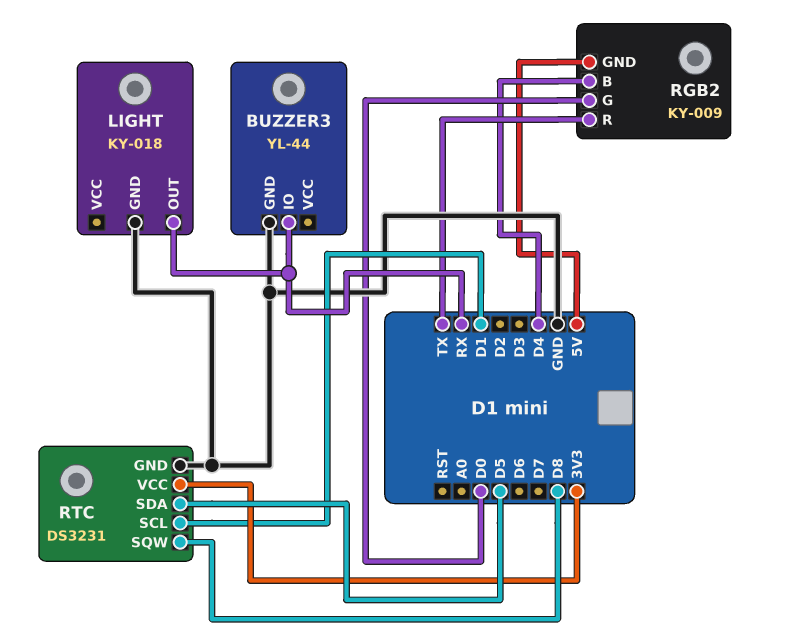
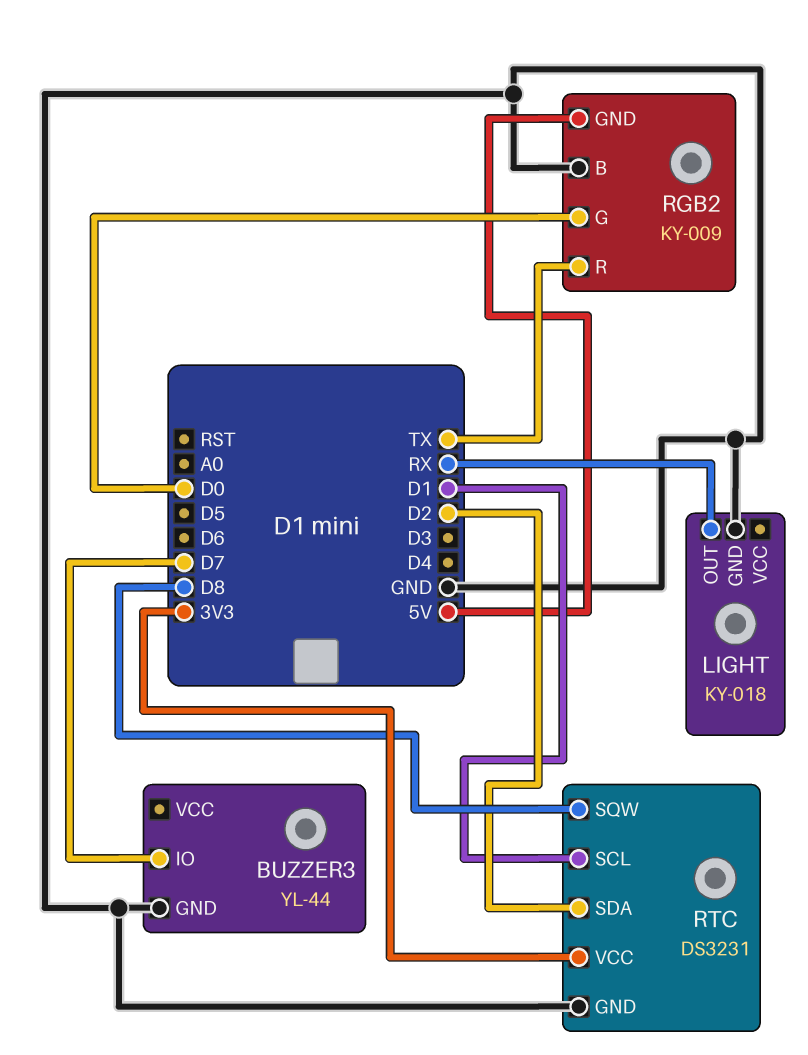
BUZZER3 pin IO: RX -> D7
RGB2 pin B: D4 -> GND
RTC pin SDA: D5 -> D2

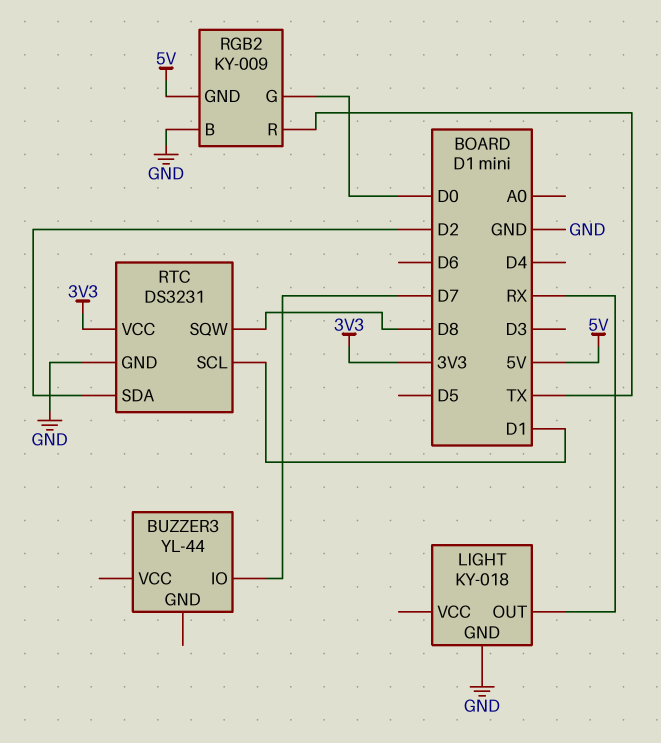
BUZZER3 pin GND: GND -> none

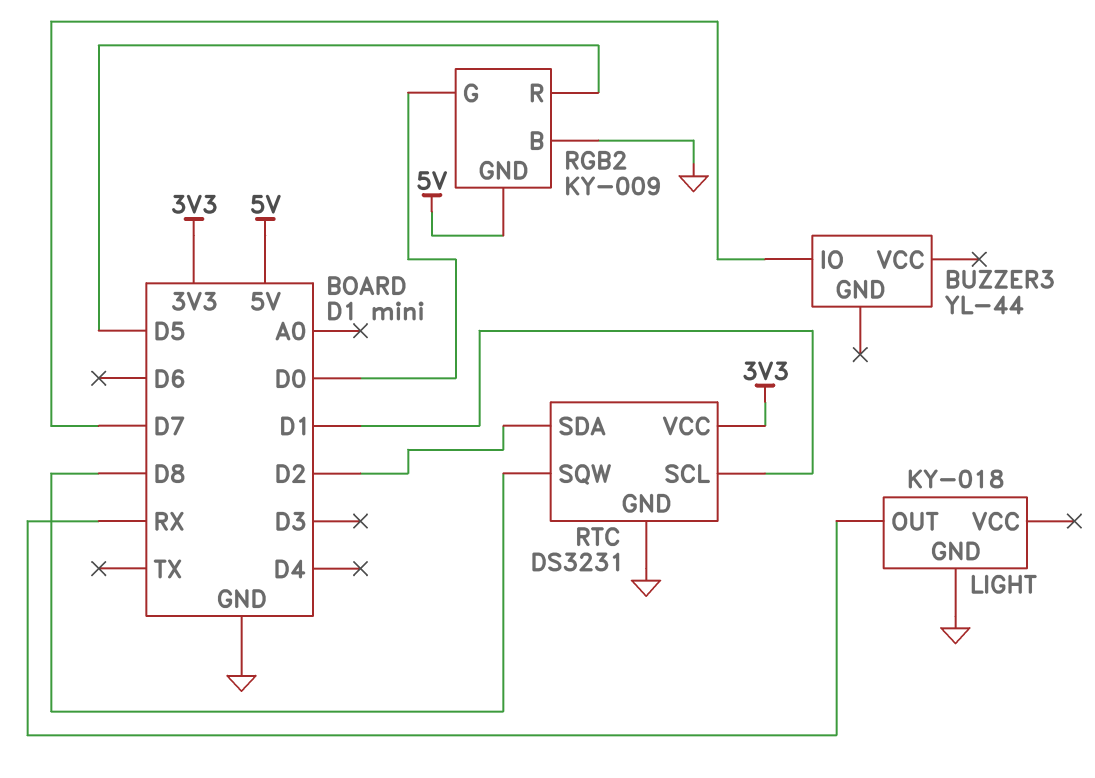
RGB2 pin R: TX -> D5

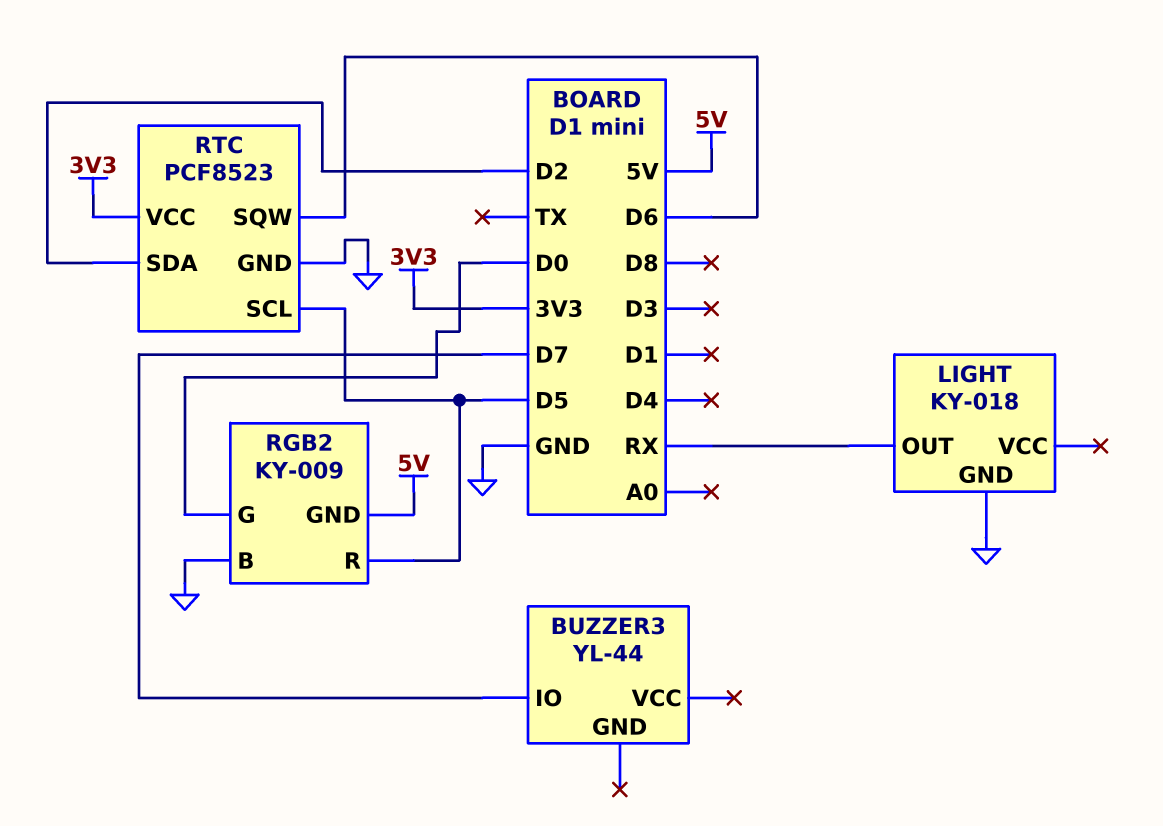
RTC: DS3231 -> PCF8523
RTC pin SCL: D1 -> D5
RTC pin SQW: D8 -> D6

